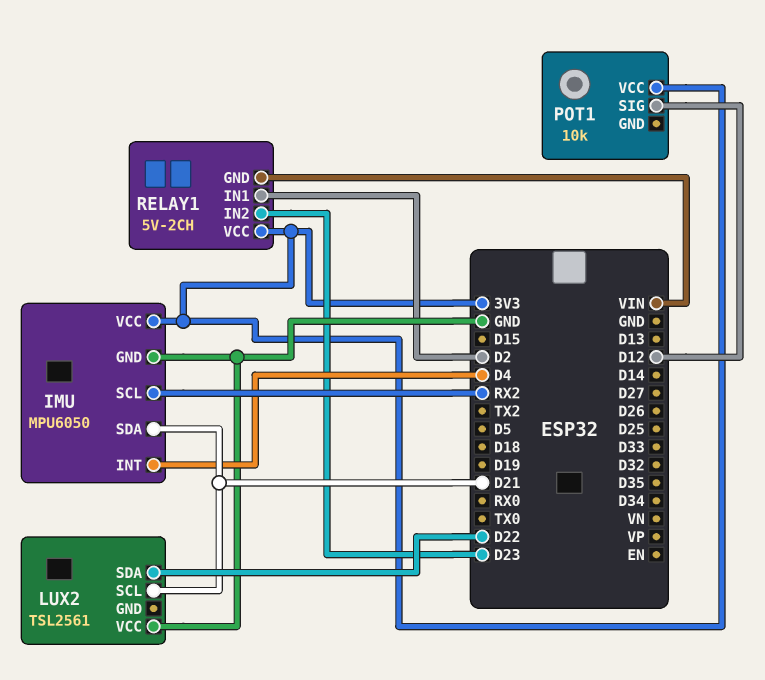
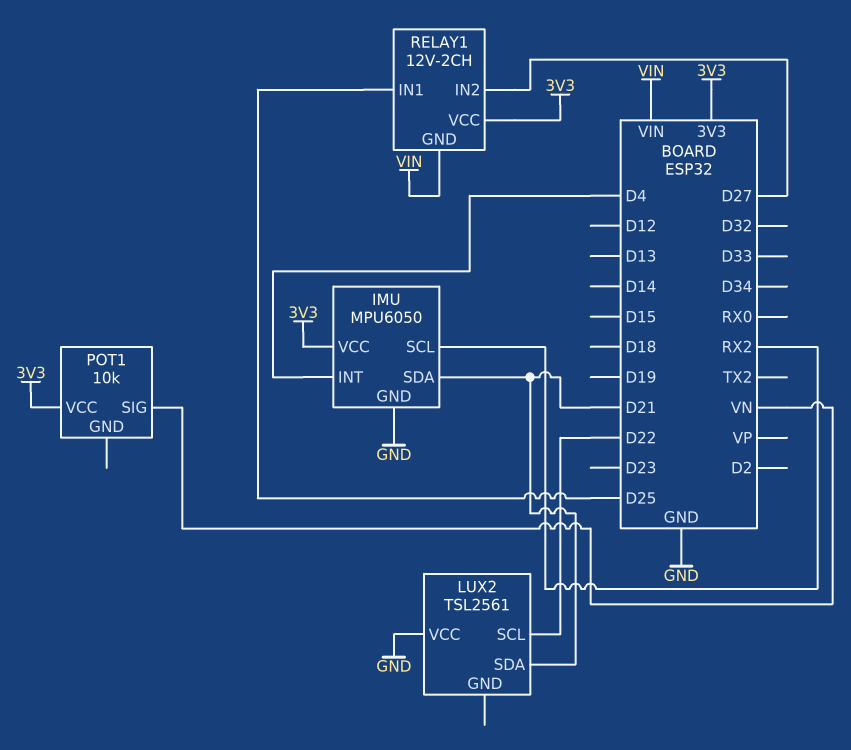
LUX2 pin SCL: D21 -> D22
LUX2 pin SDA: D22 -> D21
POT1 pin SIG: D12 -> VN
RELAY1: 5V-2CH -> 12V-2CH
RELAY1 pin IN1: D2 -> D25
RELAY1 pin IN2: D23 -> D27

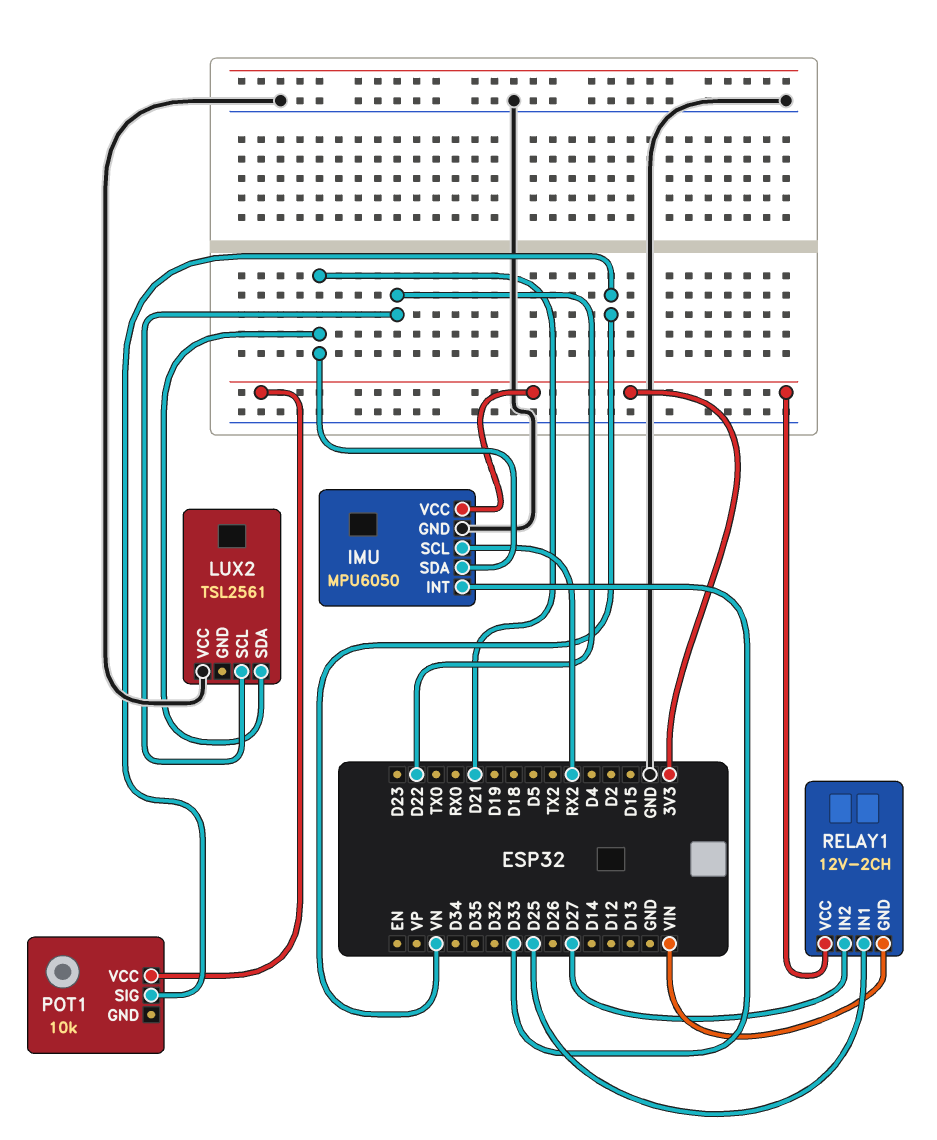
IMU pin INT: D4 -> D33

